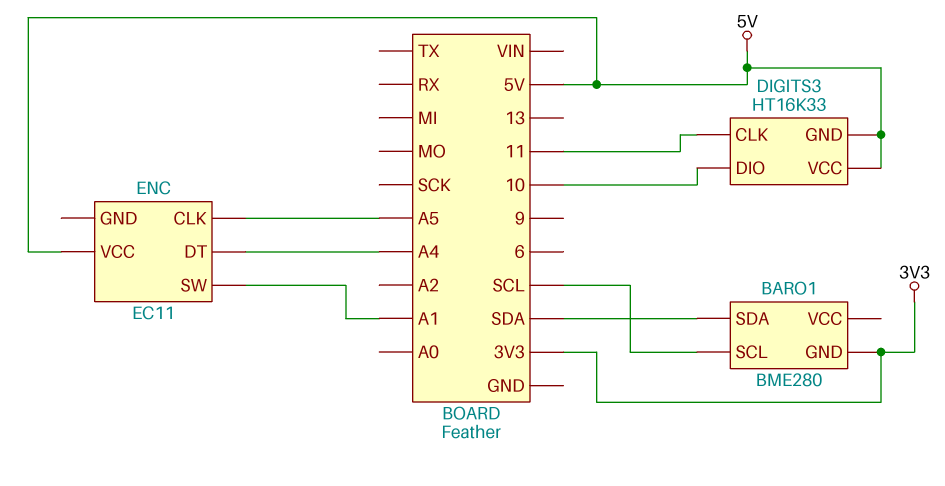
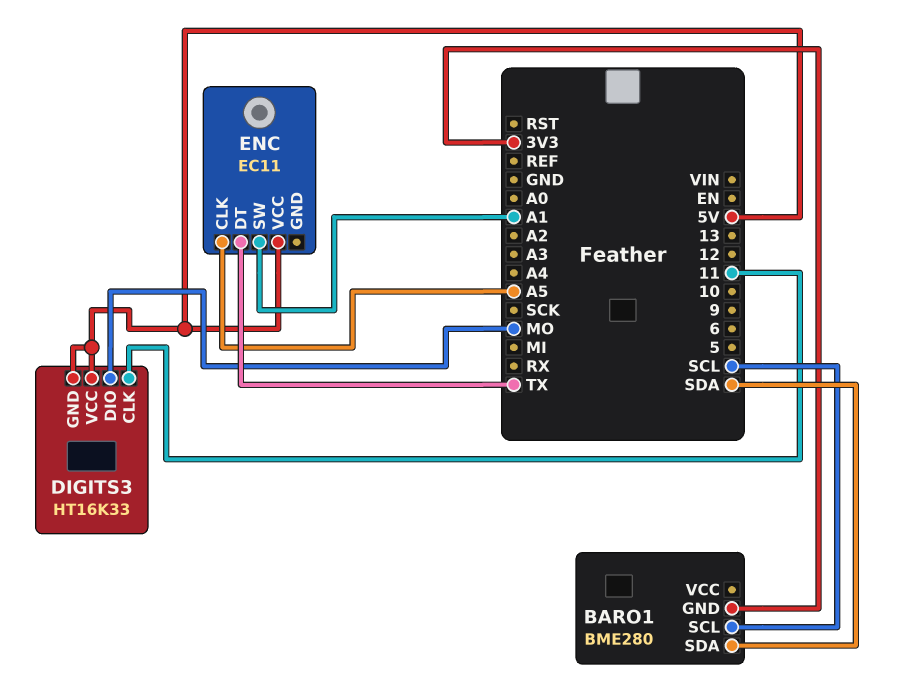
DIGITS3 pin DIO: 10 -> MO
ENC pin DT: A4 -> TX

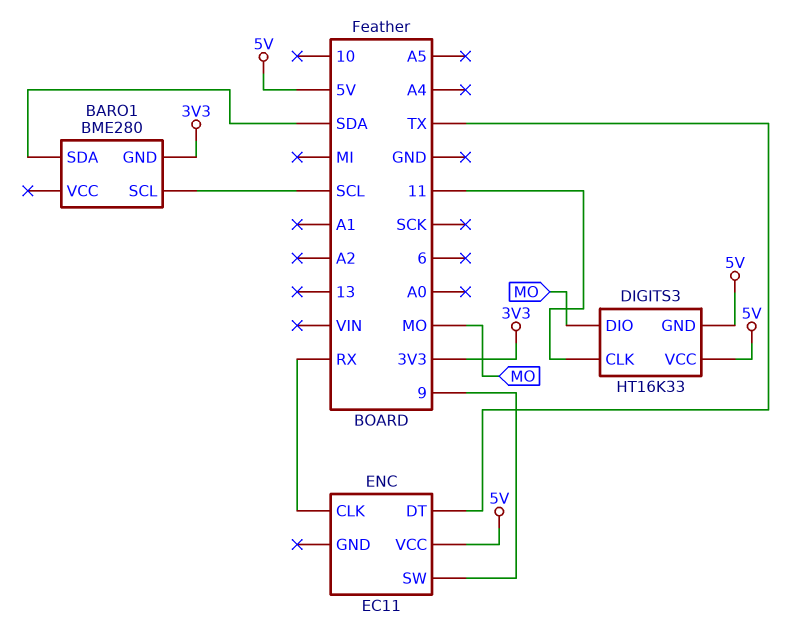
ENC pin CLK: A5 -> RX
ENC pin SW: A1 -> 9

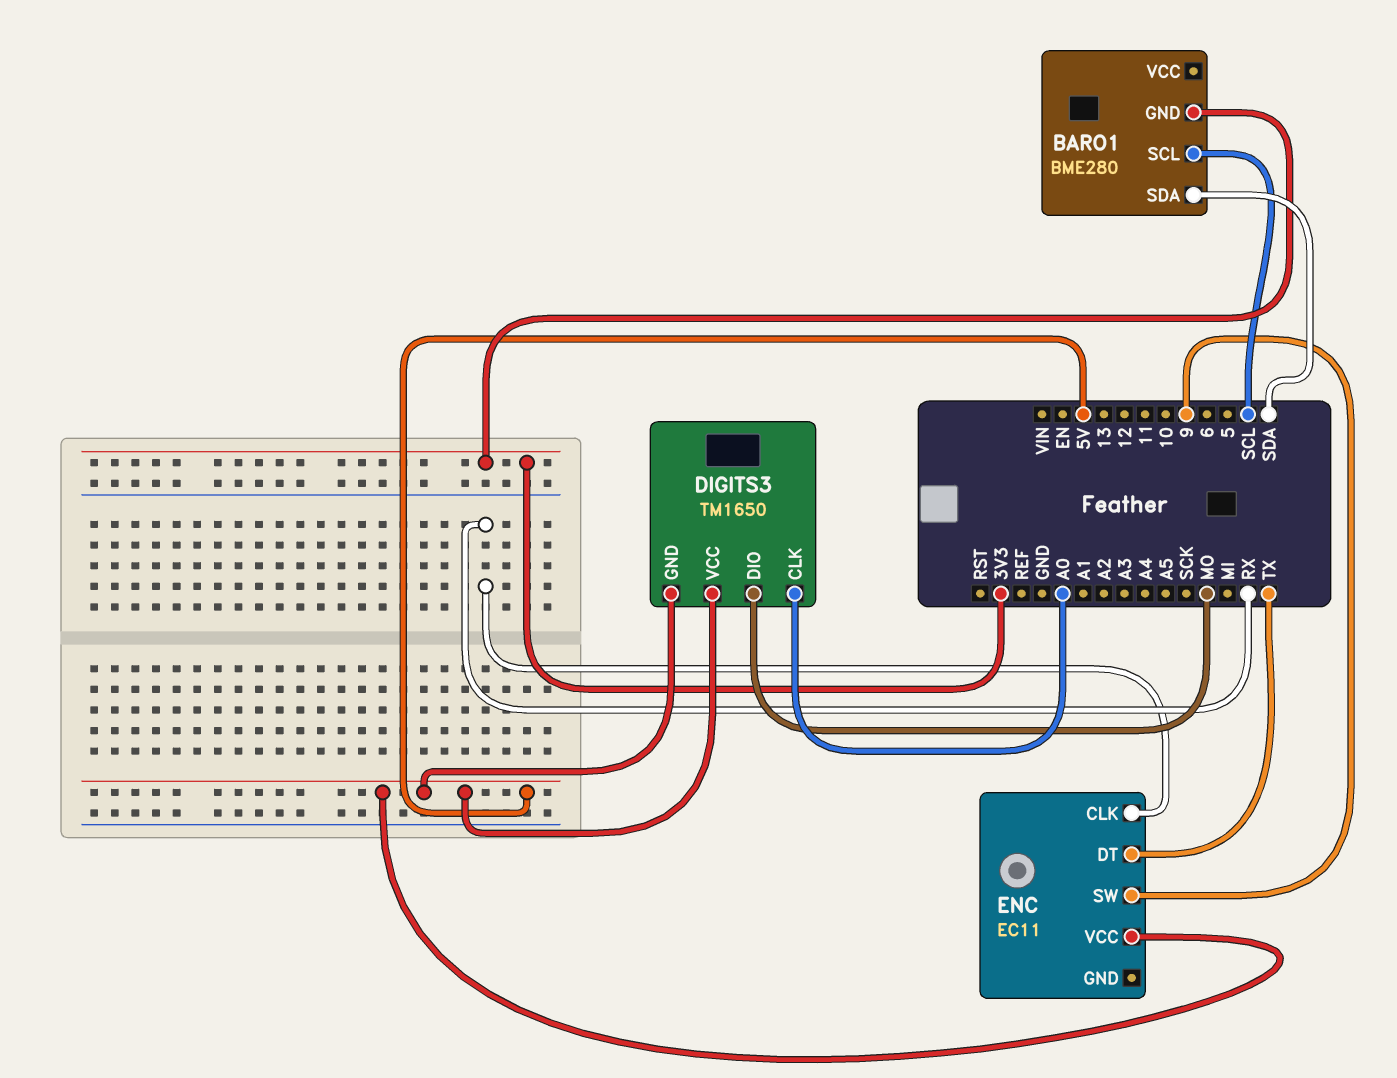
DIGITS3: HT16K33 -> TM1650
DIGITS3 pin CLK: 11 -> A0

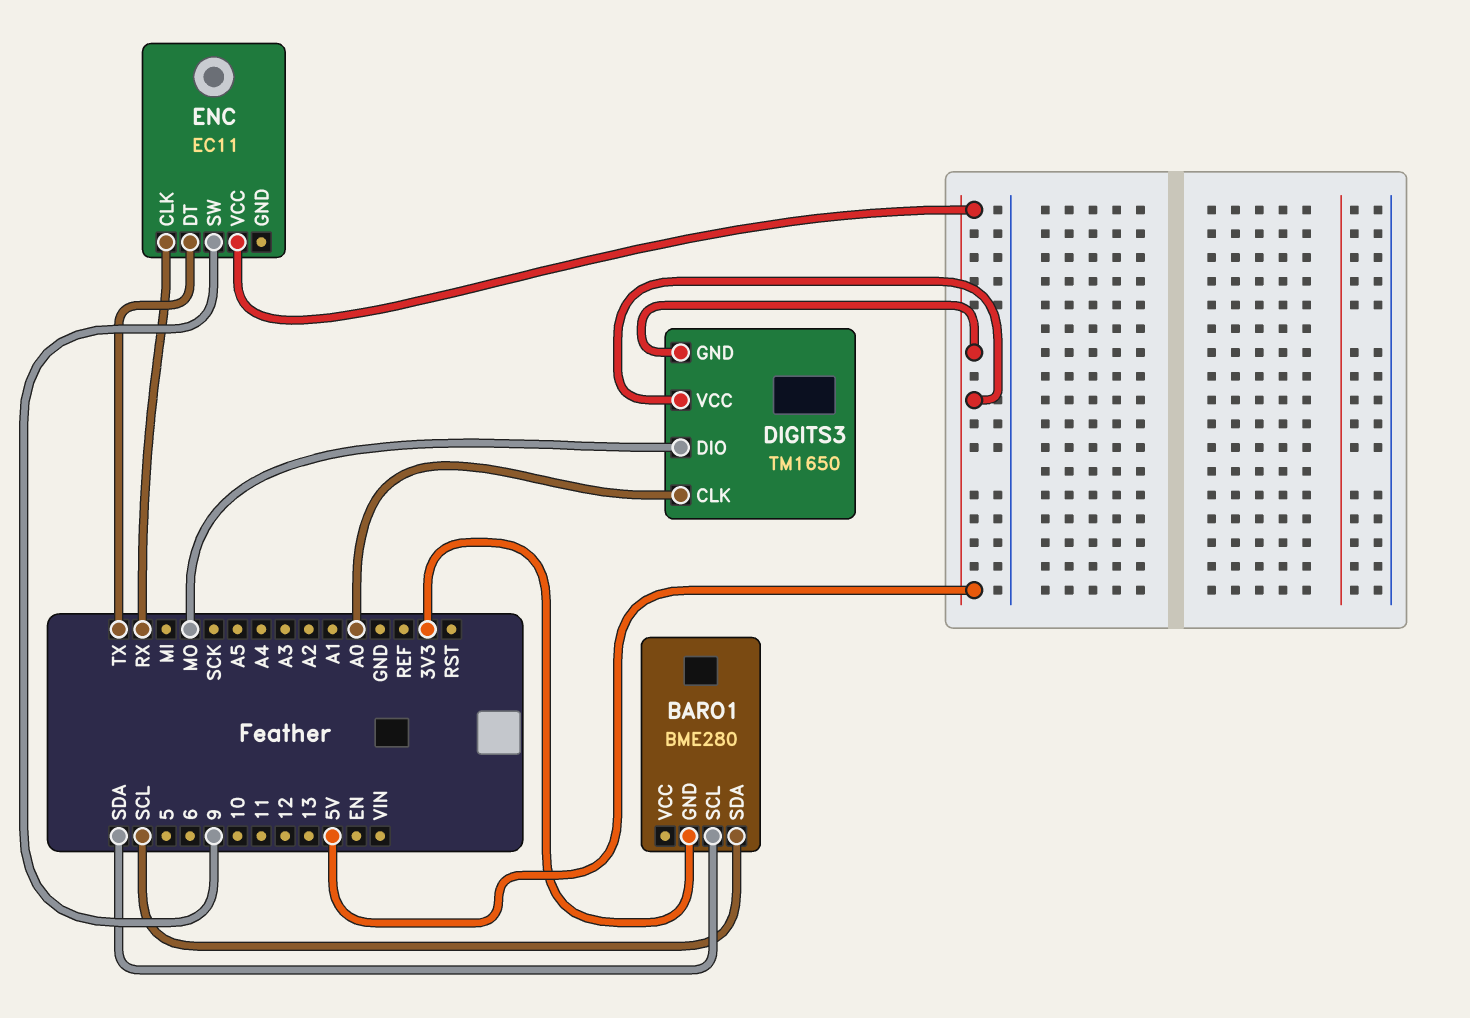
BARO1 pin SCL: SCL -> SDA
BARO1 pin SDA: SDA -> SCL

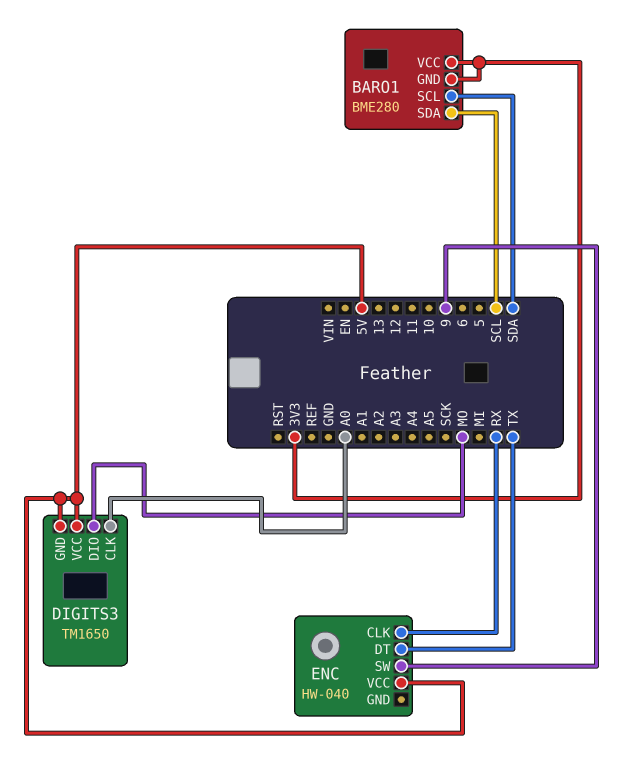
BARO1 pin VCC: none -> 3V3
ENC: EC11 -> HW-040

